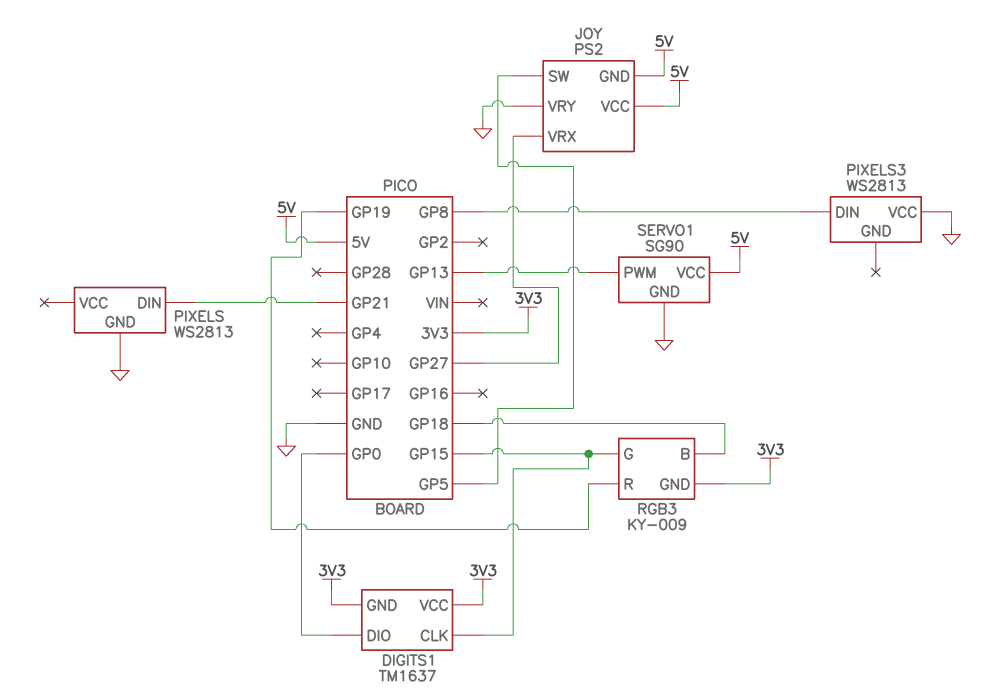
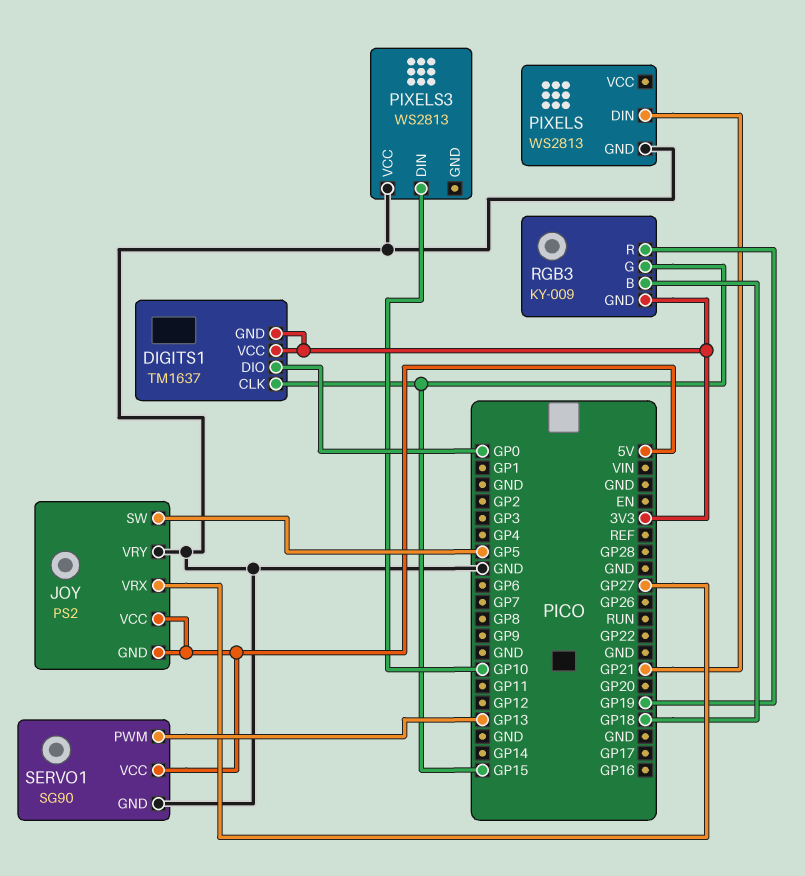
PIXELS3 pin DIN: GP8 -> GP10

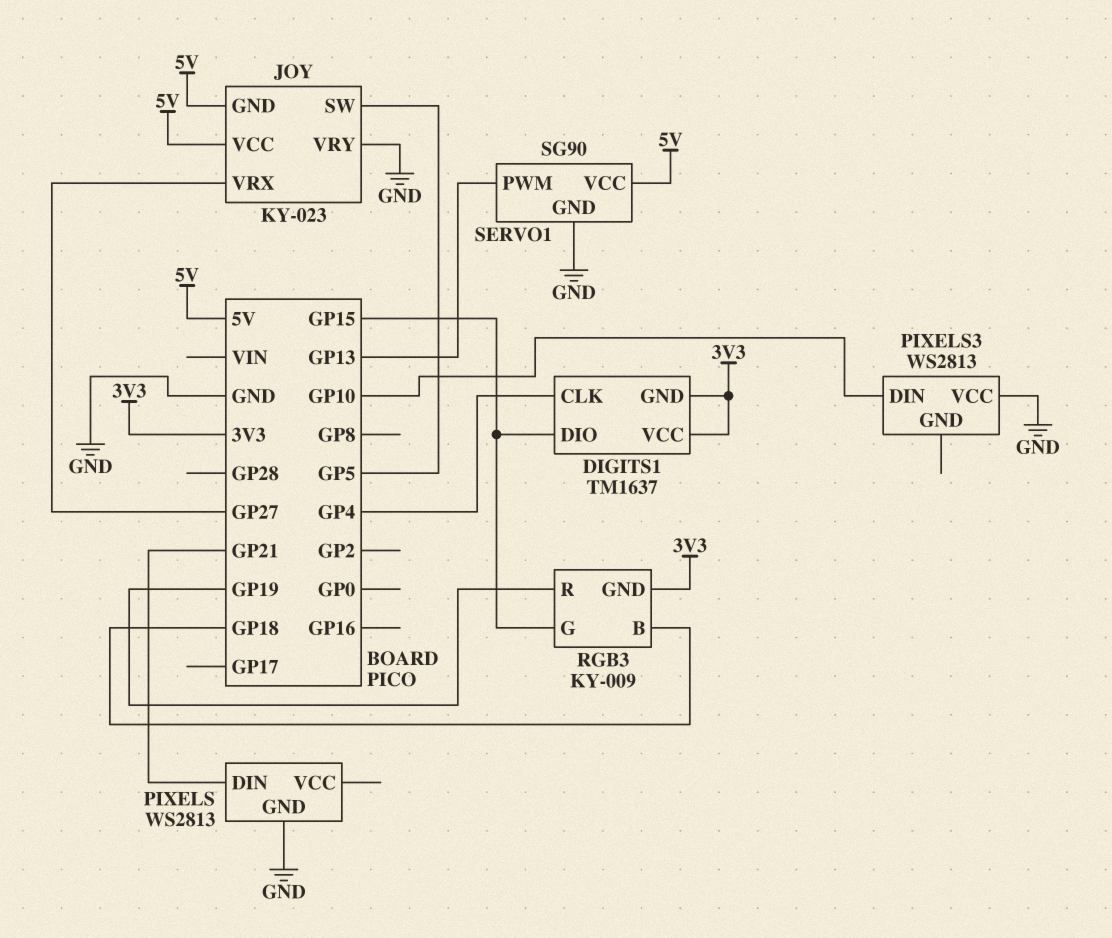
DIGITS1 pin CLK: GP15 -> GP4
DIGITS1 pin DIO: GP0 -> GP15
JOY: PS2 -> KY-023

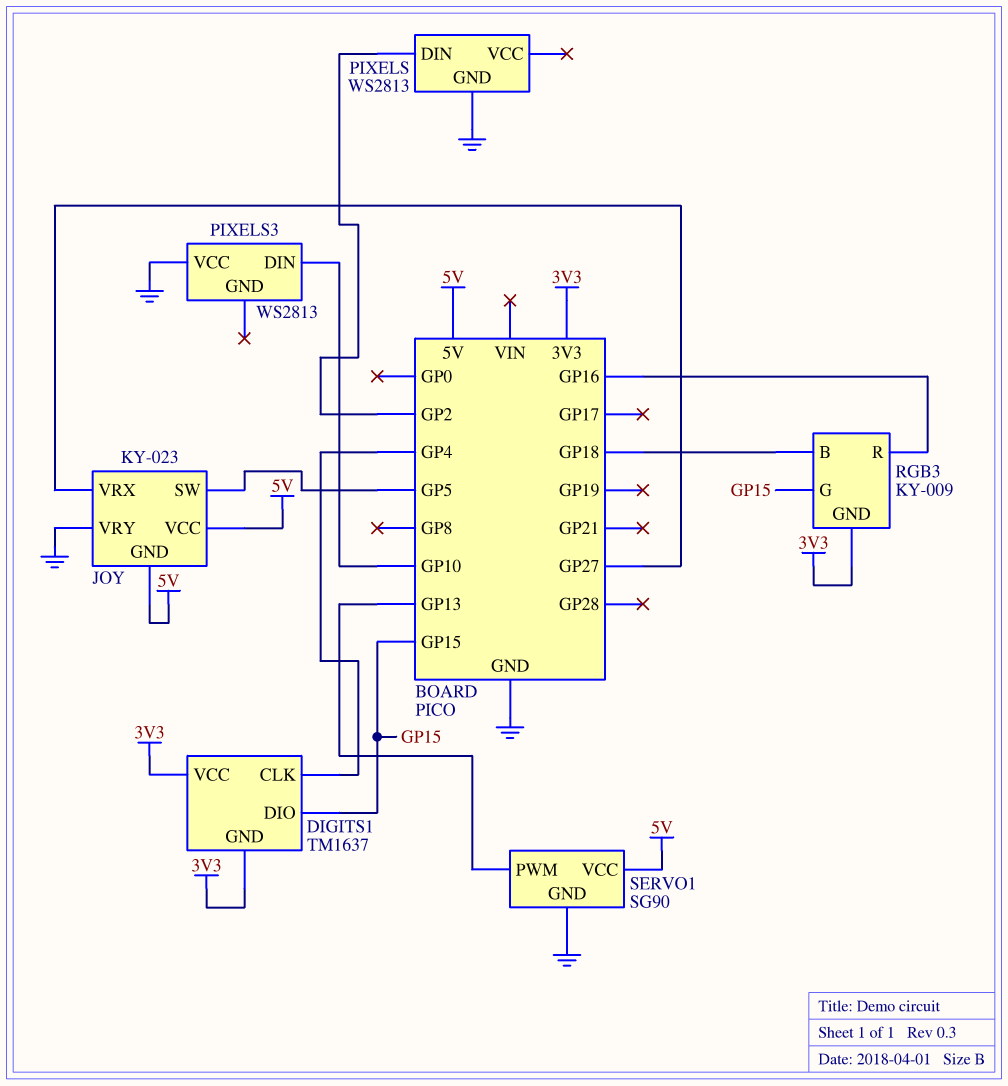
PIXELS pin DIN: GP21 -> GP2
RGB3 pin R: GP19 -> GP16

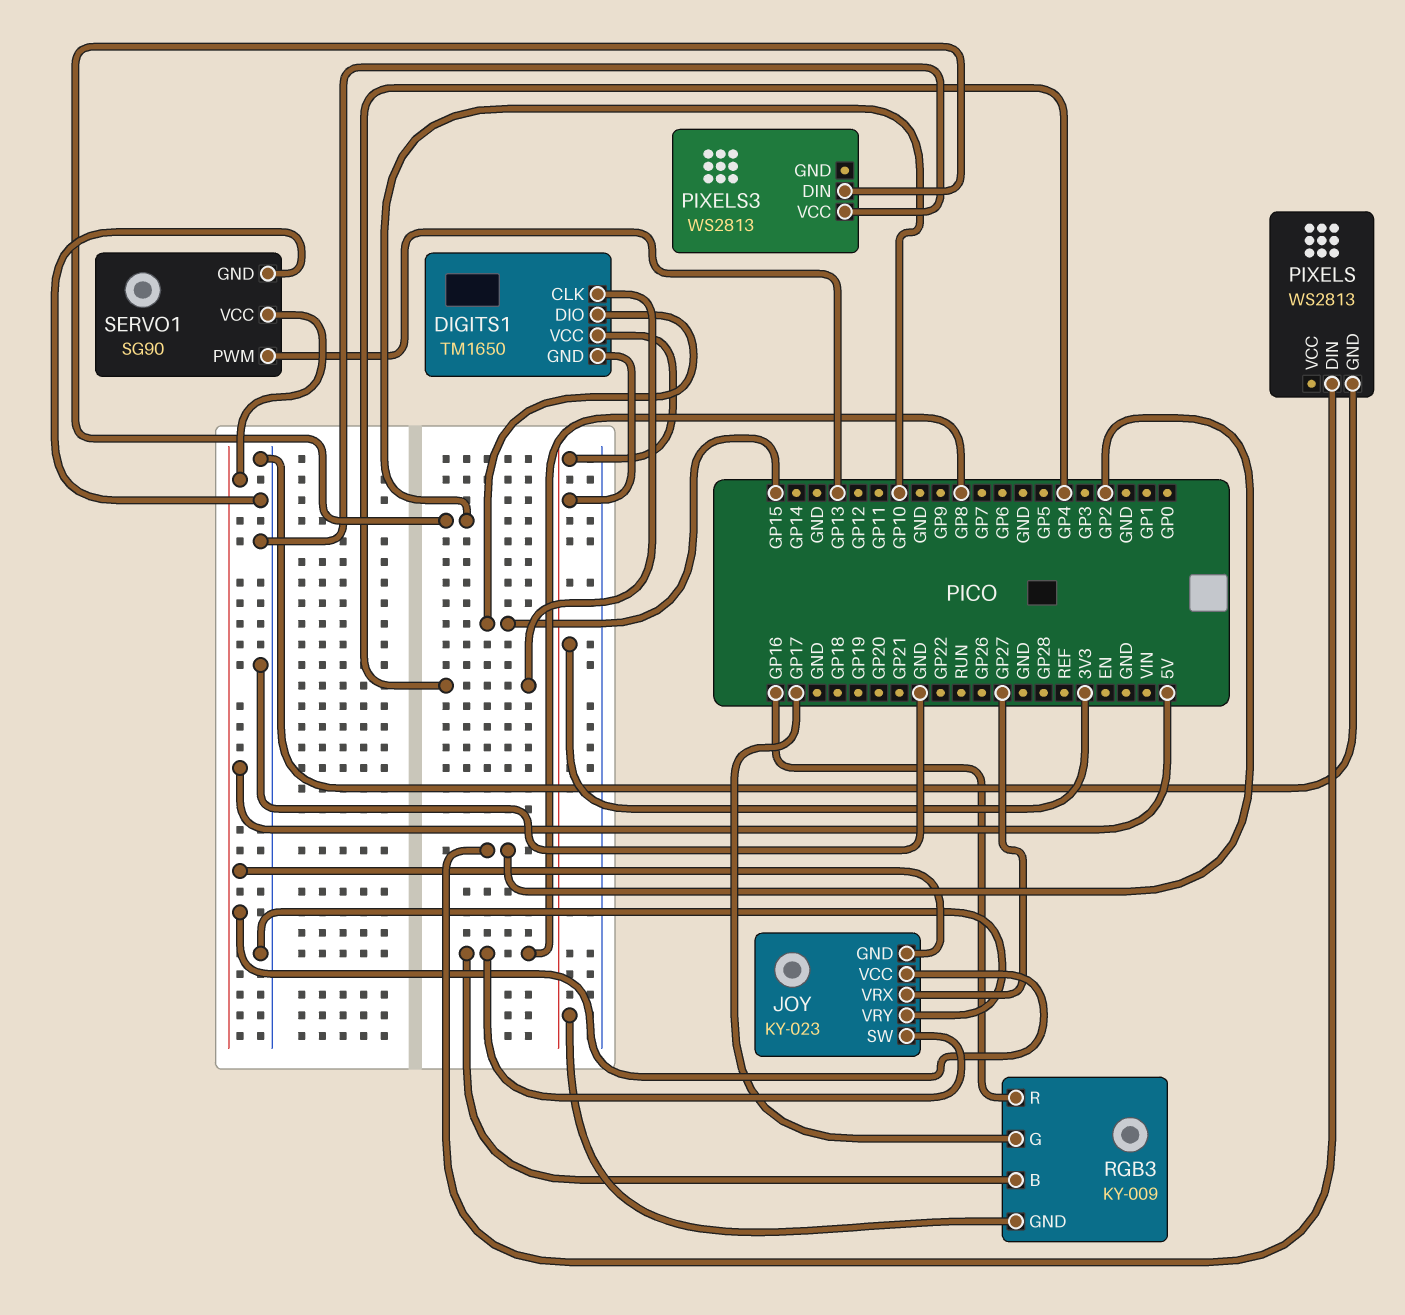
DIGITS1: TM1637 -> TM1650
JOY pin SW: GP5 -> GP8
RGB3 pin B: GP18 -> GP8
RGB3 pin G: GP15 -> GP17

